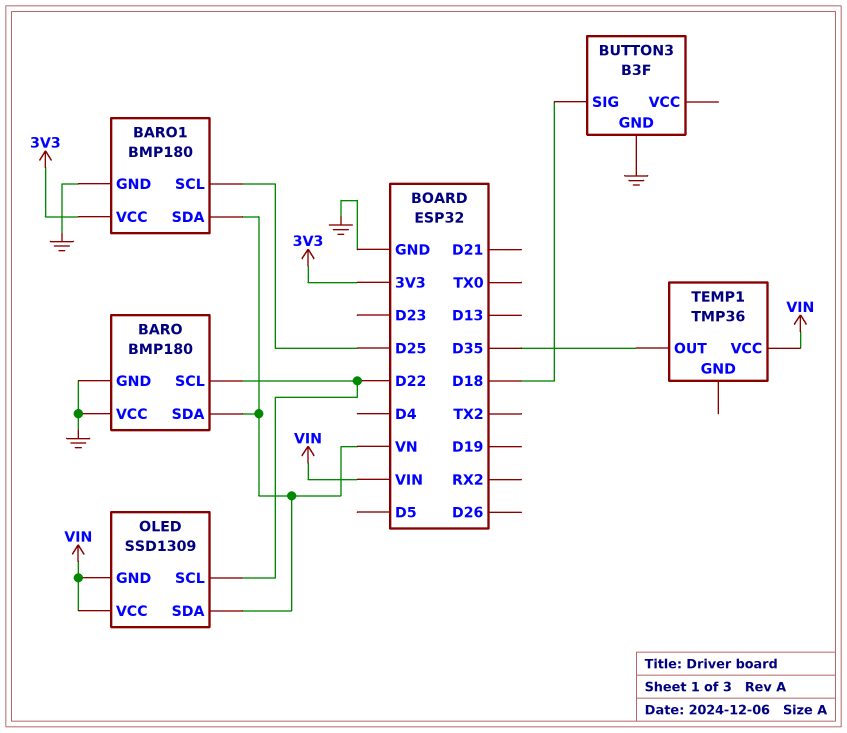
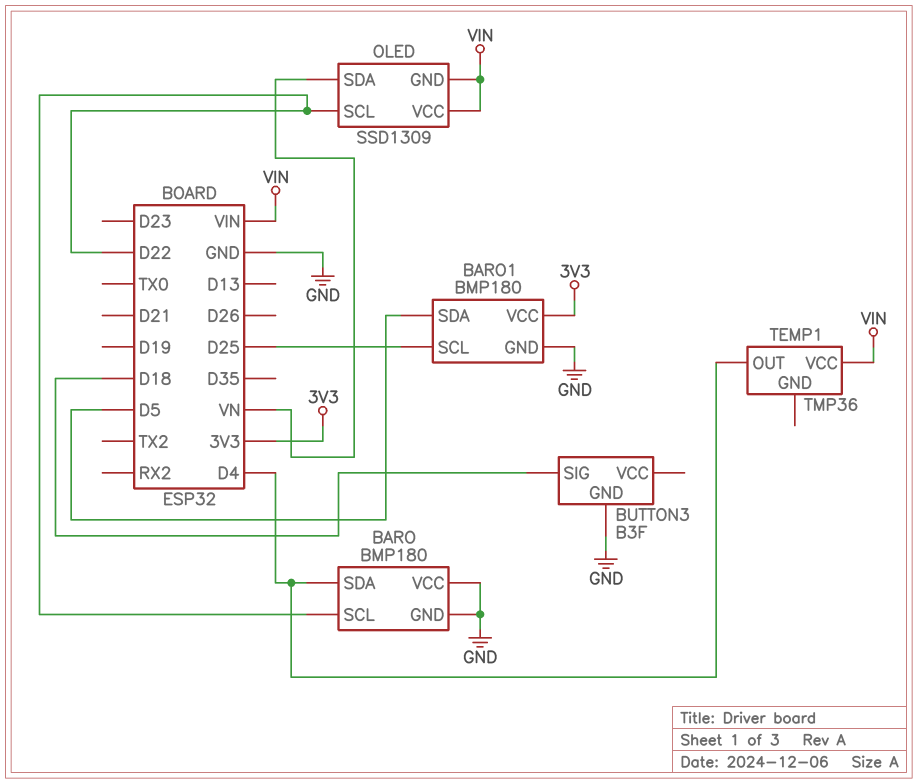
BARO pin SDA: VN -> D4
BARO1 pin SDA: VN -> D5
TEMP1 pin OUT: D35 -> D4

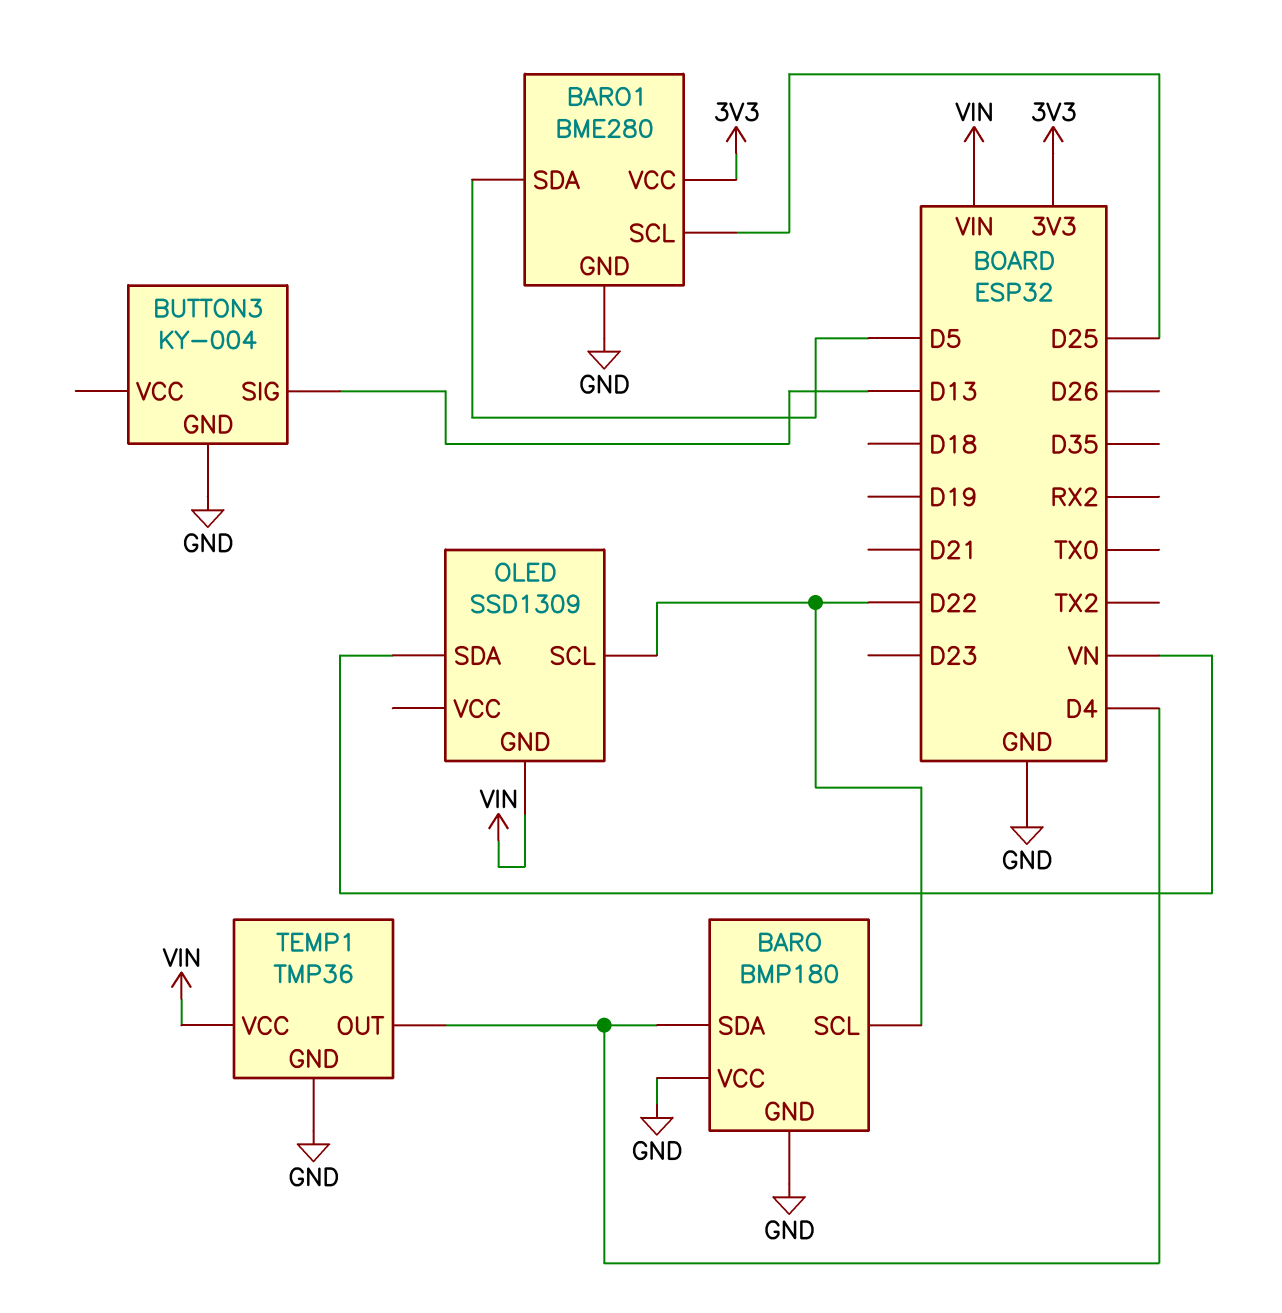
BARO1: BMP180 -> BME280
BUTTON3: B3F -> KY-004
BUTTON3 pin SIG: D18 -> D13
OLED pin VCC: VIN -> none
TEMP1 pin GND: none -> GND

